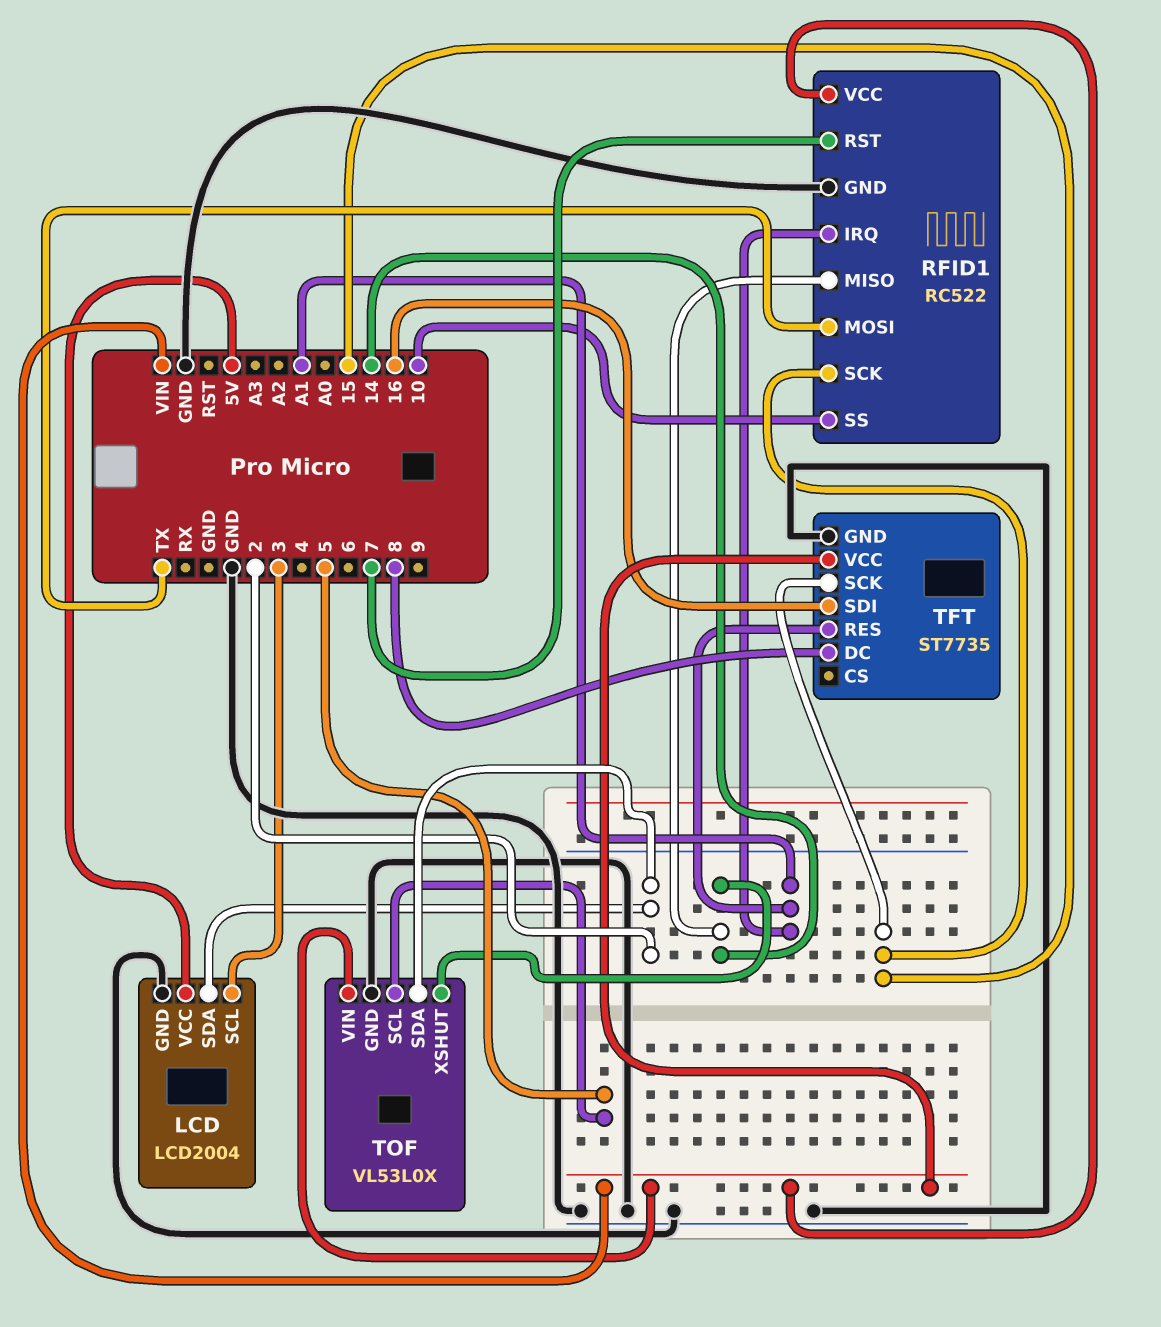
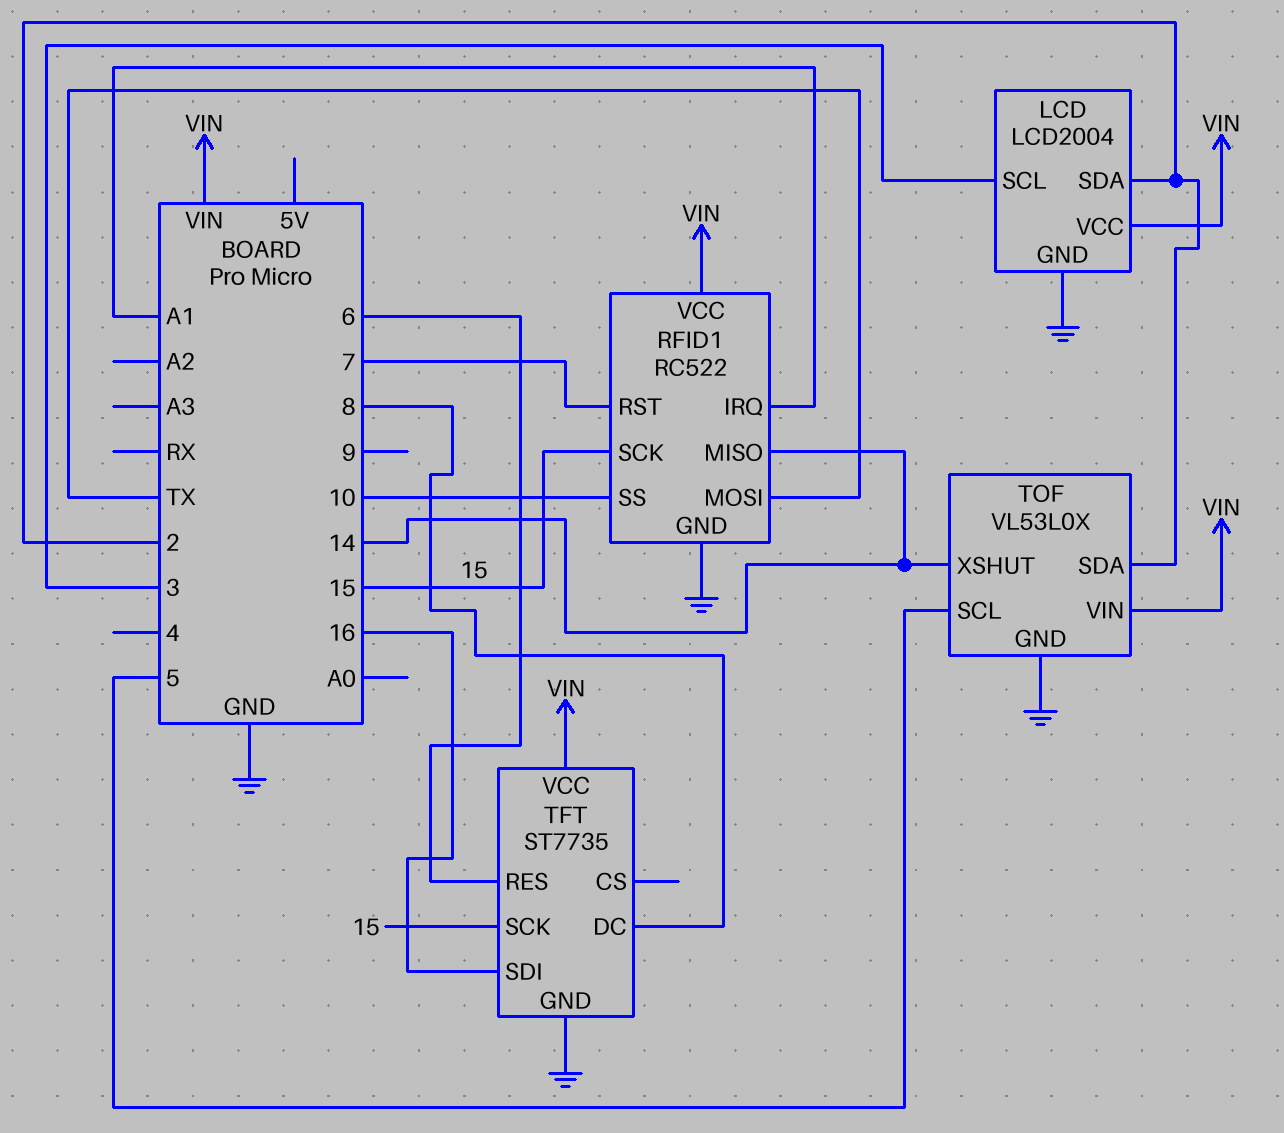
LCD pin VCC: 5V -> VIN
TFT pin RES: A1 -> 6

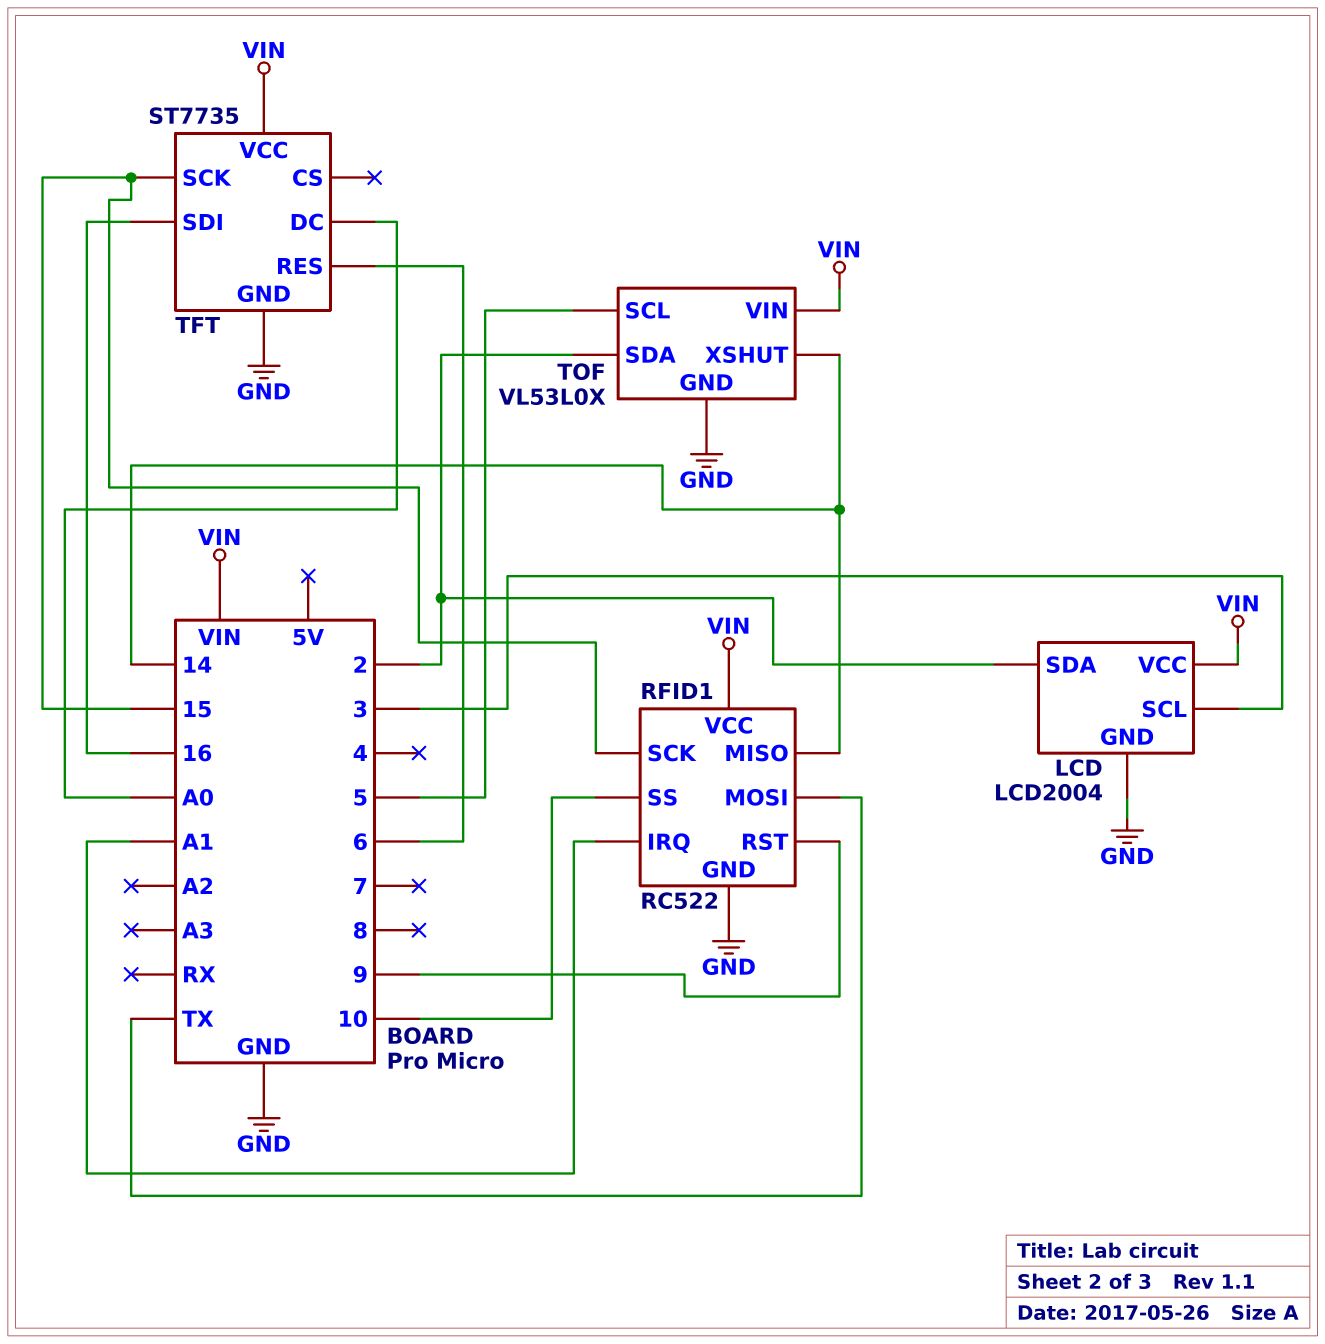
RFID1 pin RST: 7 -> 9
TFT pin DC: 8 -> A0

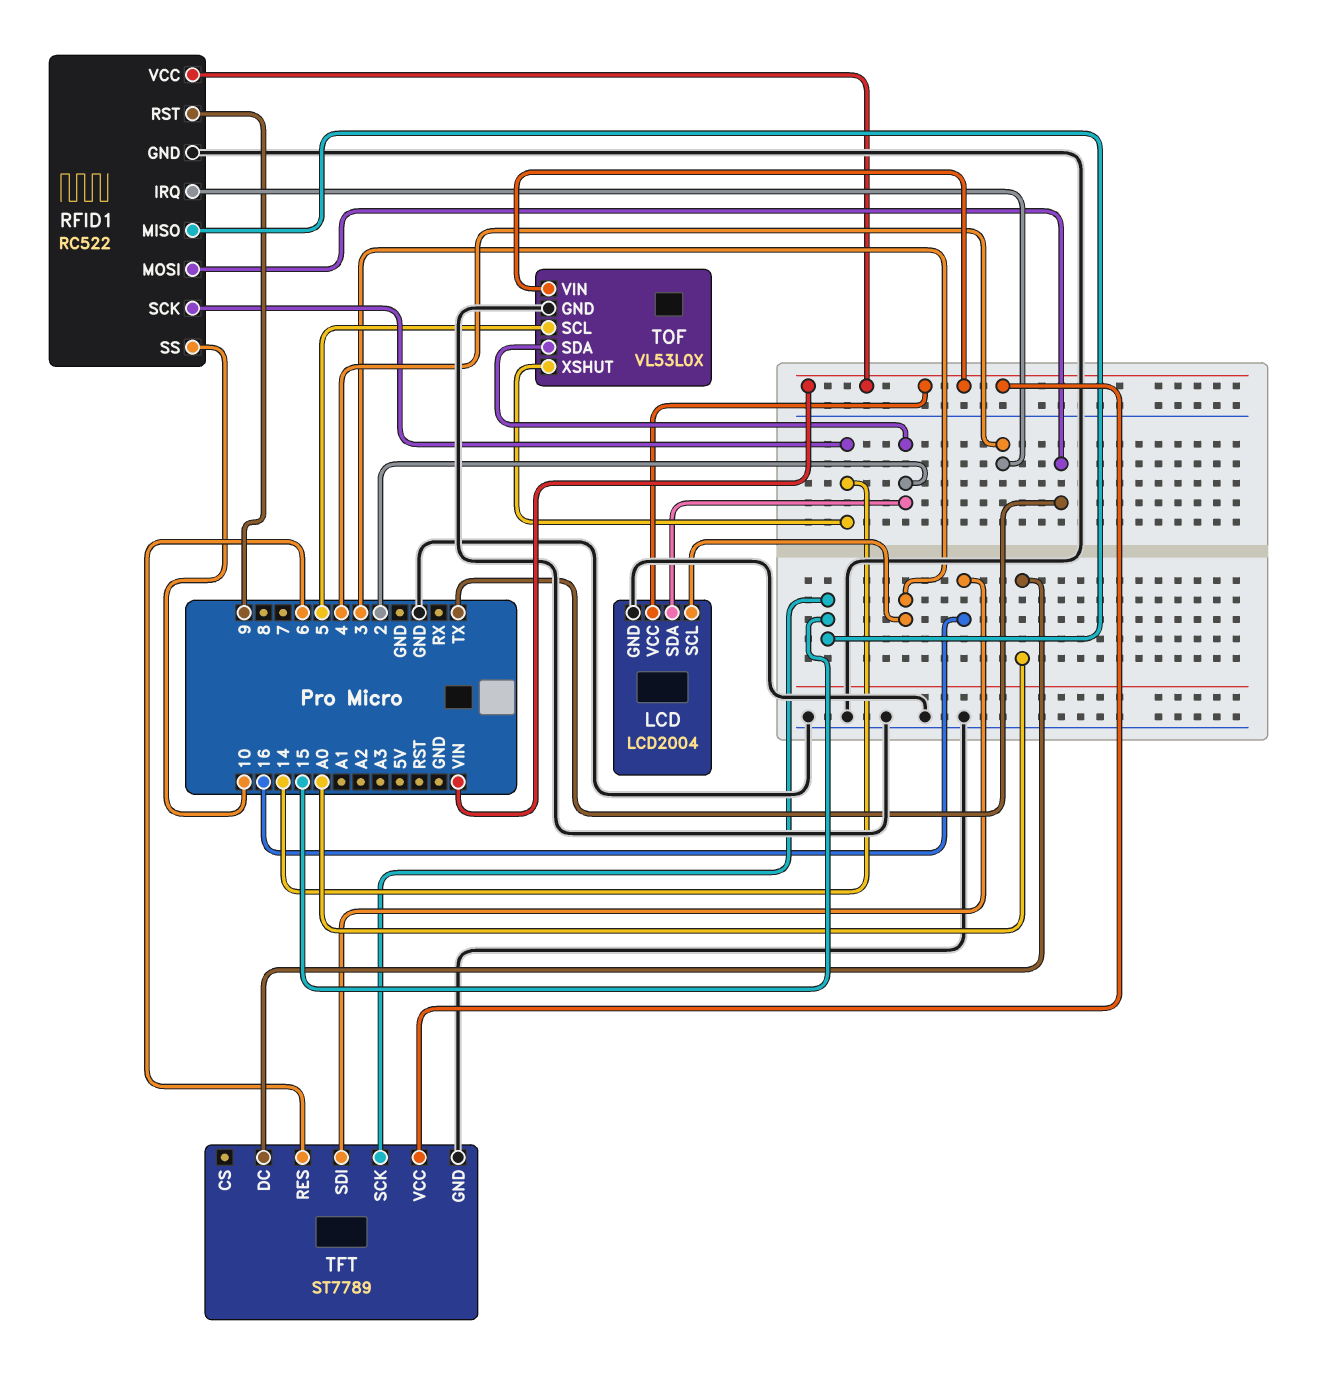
RFID1 pin IRQ: A1 -> 4
RFID1 pin MISO: 14 -> 15
RFID1 pin SCK: 15 -> 14
TFT: ST7735 -> ST7789

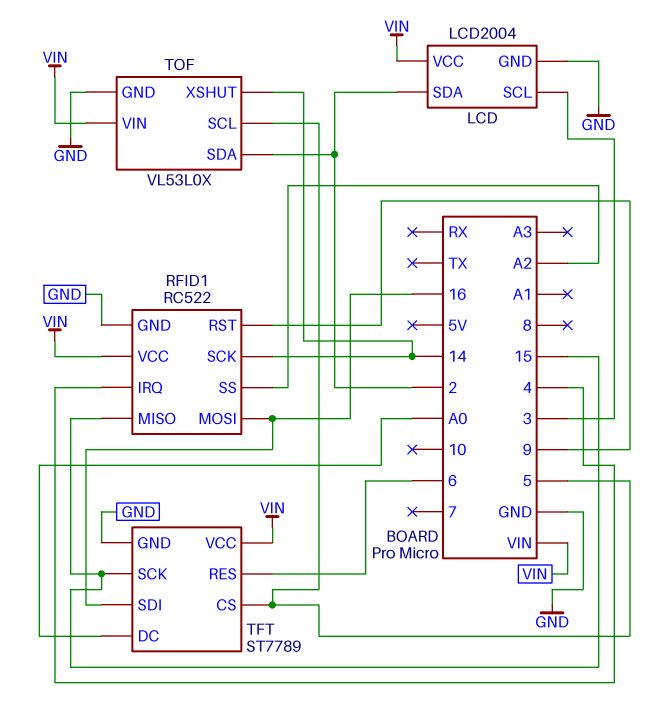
RFID1 pin MOSI: TX -> 16
RFID1 pin SS: 10 -> A2
TFT pin CS: none -> 5

